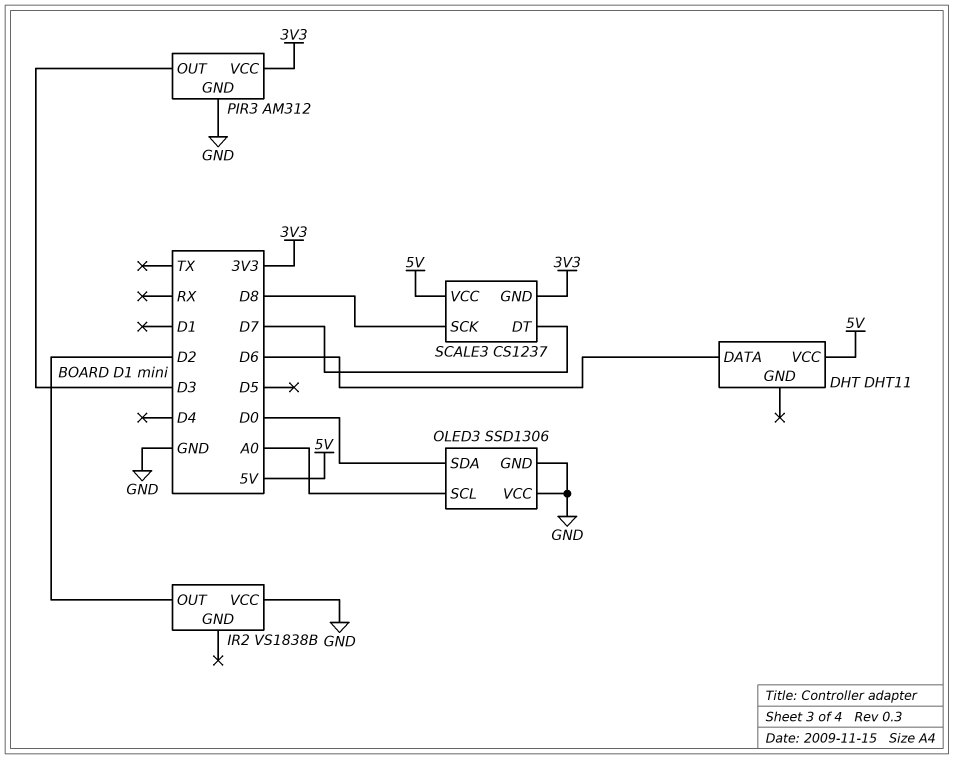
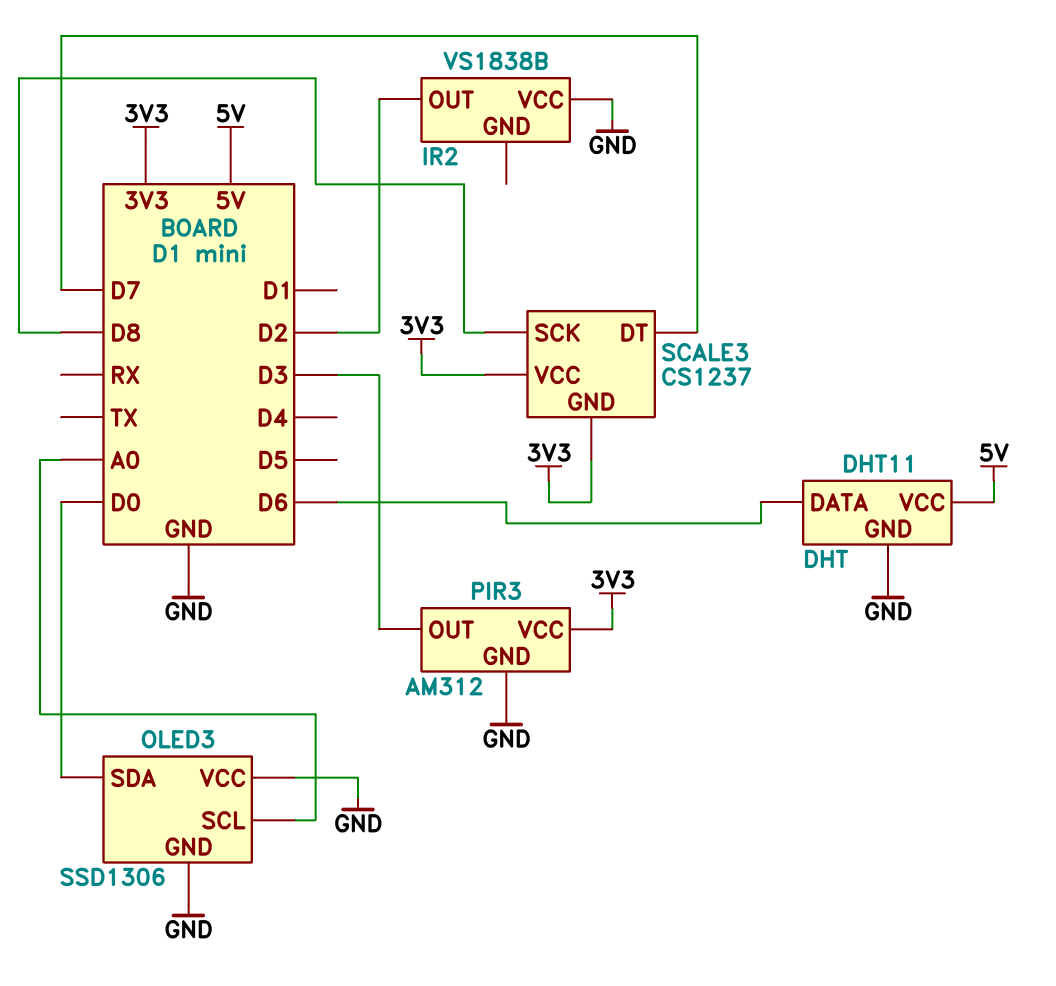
DHT pin GND: none -> GND
SCALE3 pin VCC: 5V -> 3V3

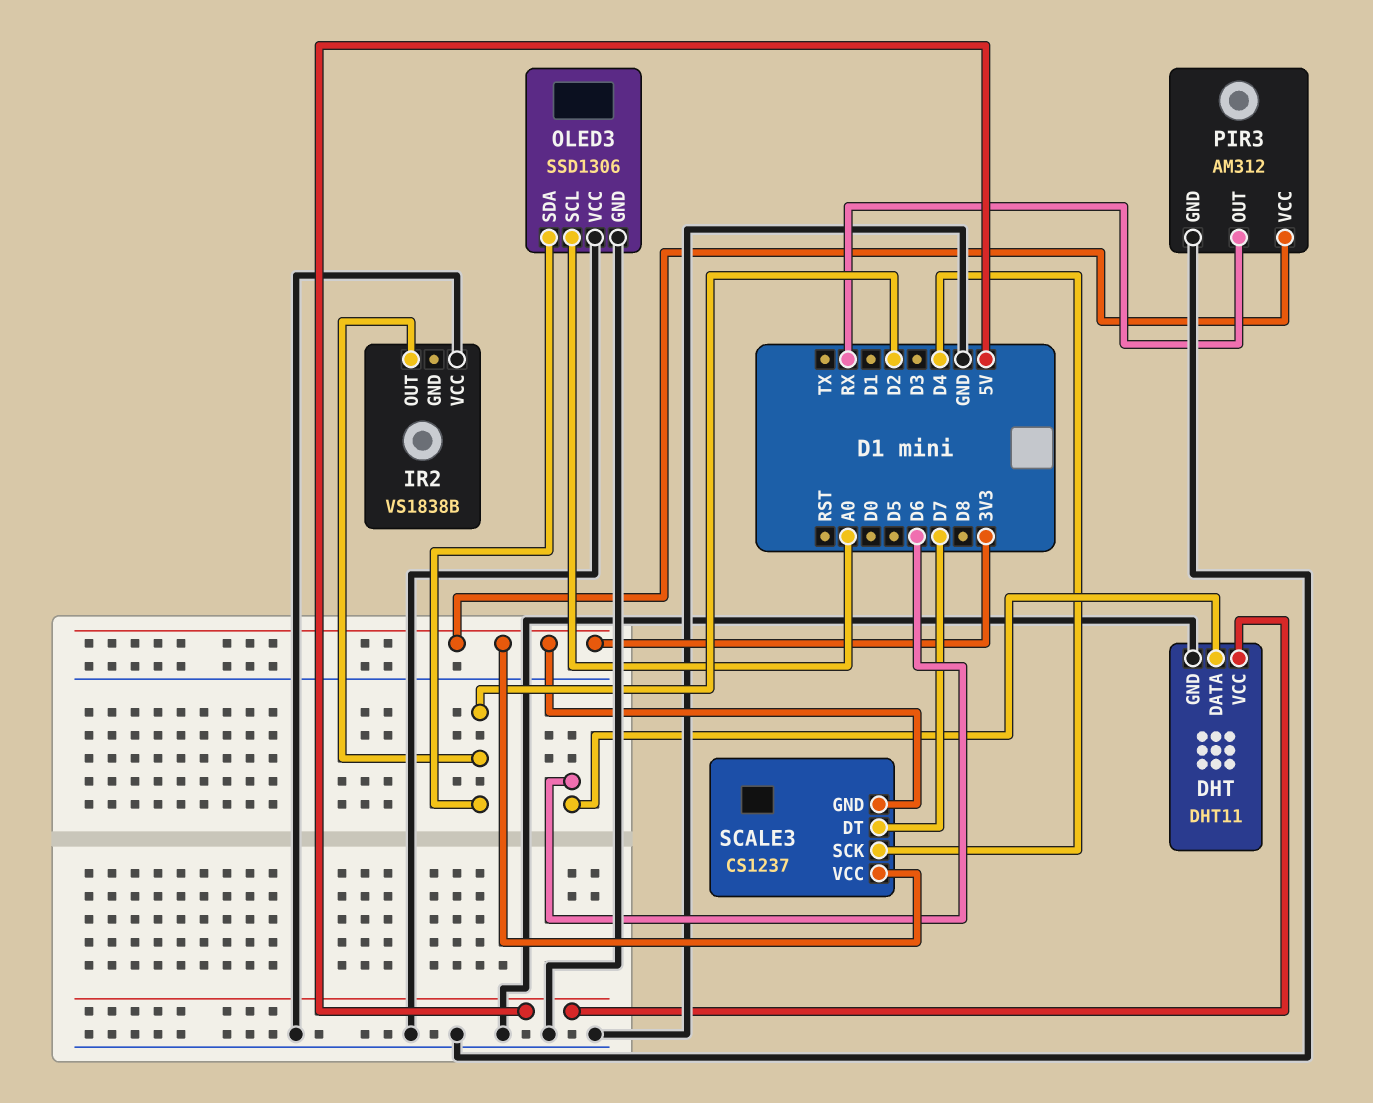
OLED3 pin SDA: D0 -> D2
PIR3 pin OUT: D3 -> RX
SCALE3 pin SCK: D8 -> D4

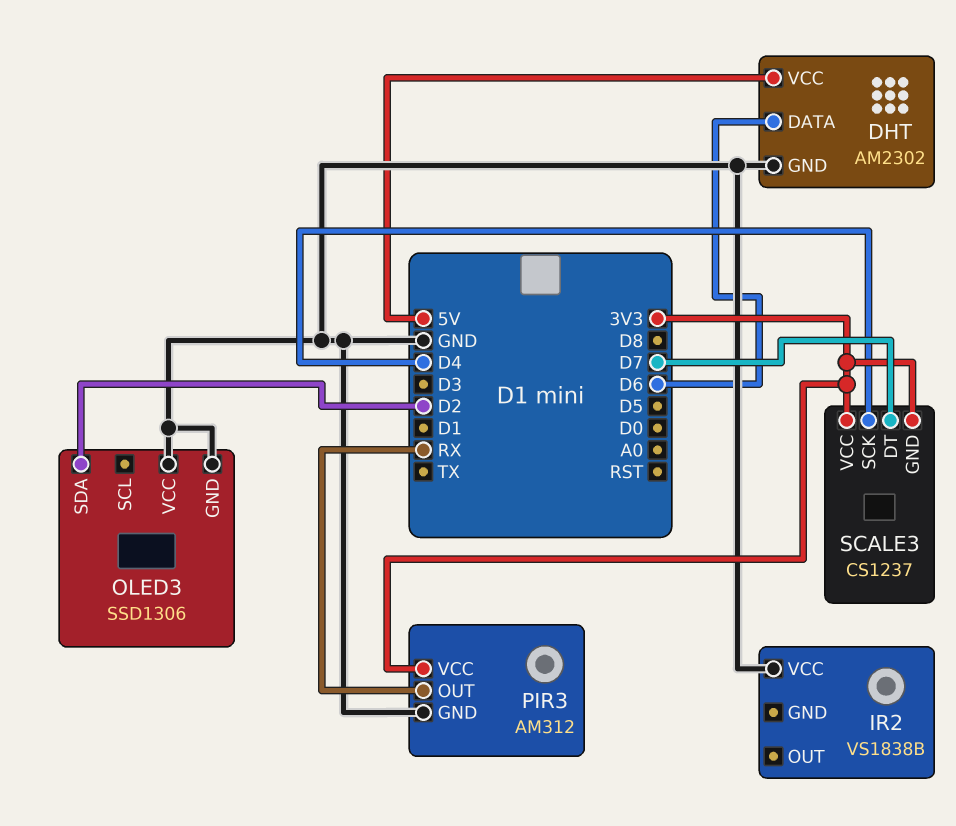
DHT: DHT11 -> AM2302
IR2 pin OUT: D2 -> none
OLED3 pin SCL: A0 -> none

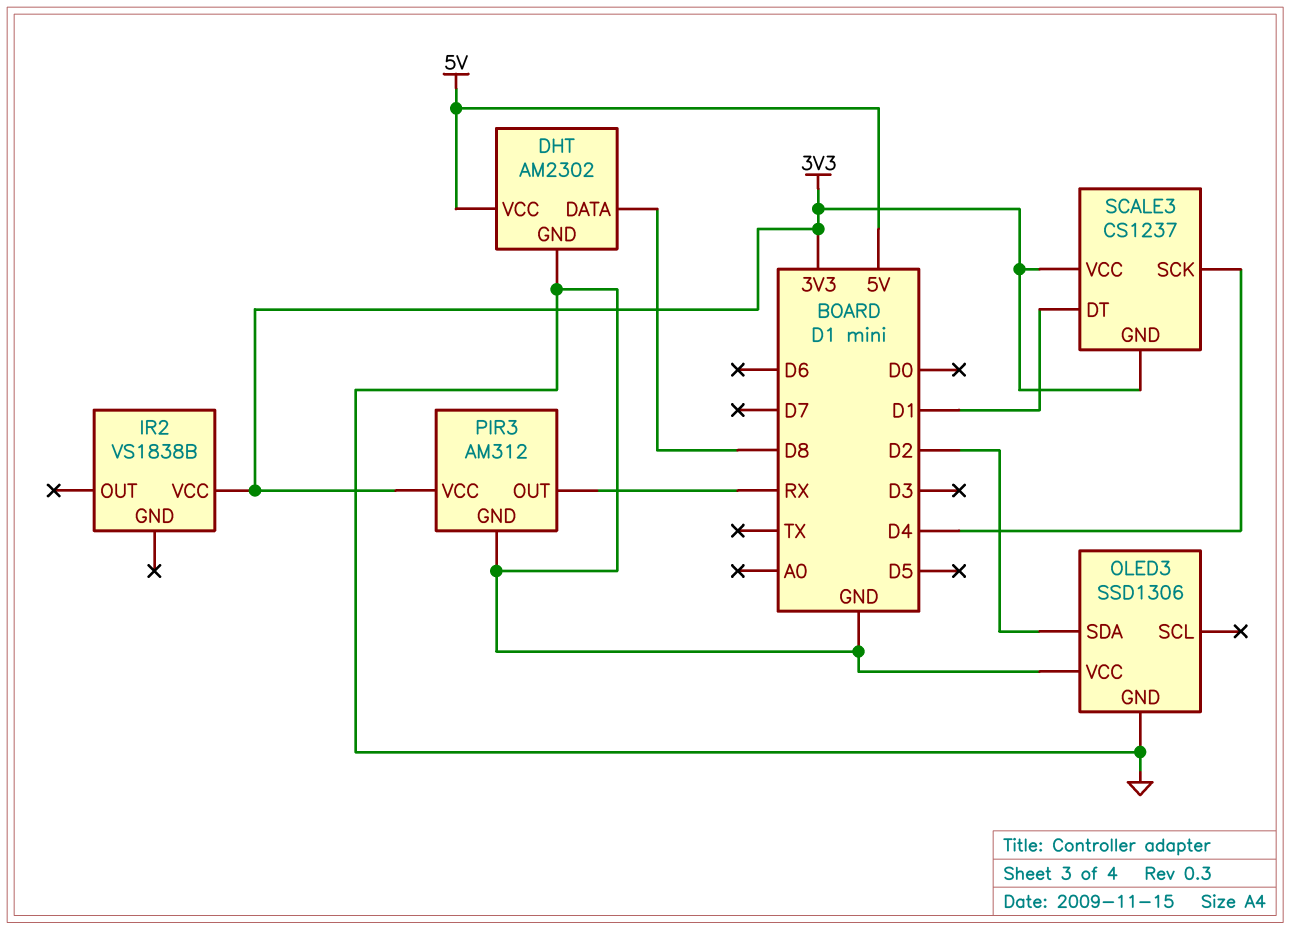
DHT pin DATA: D6 -> D8
IR2 pin VCC: GND -> 3V3
SCALE3 pin DT: D7 -> D1

